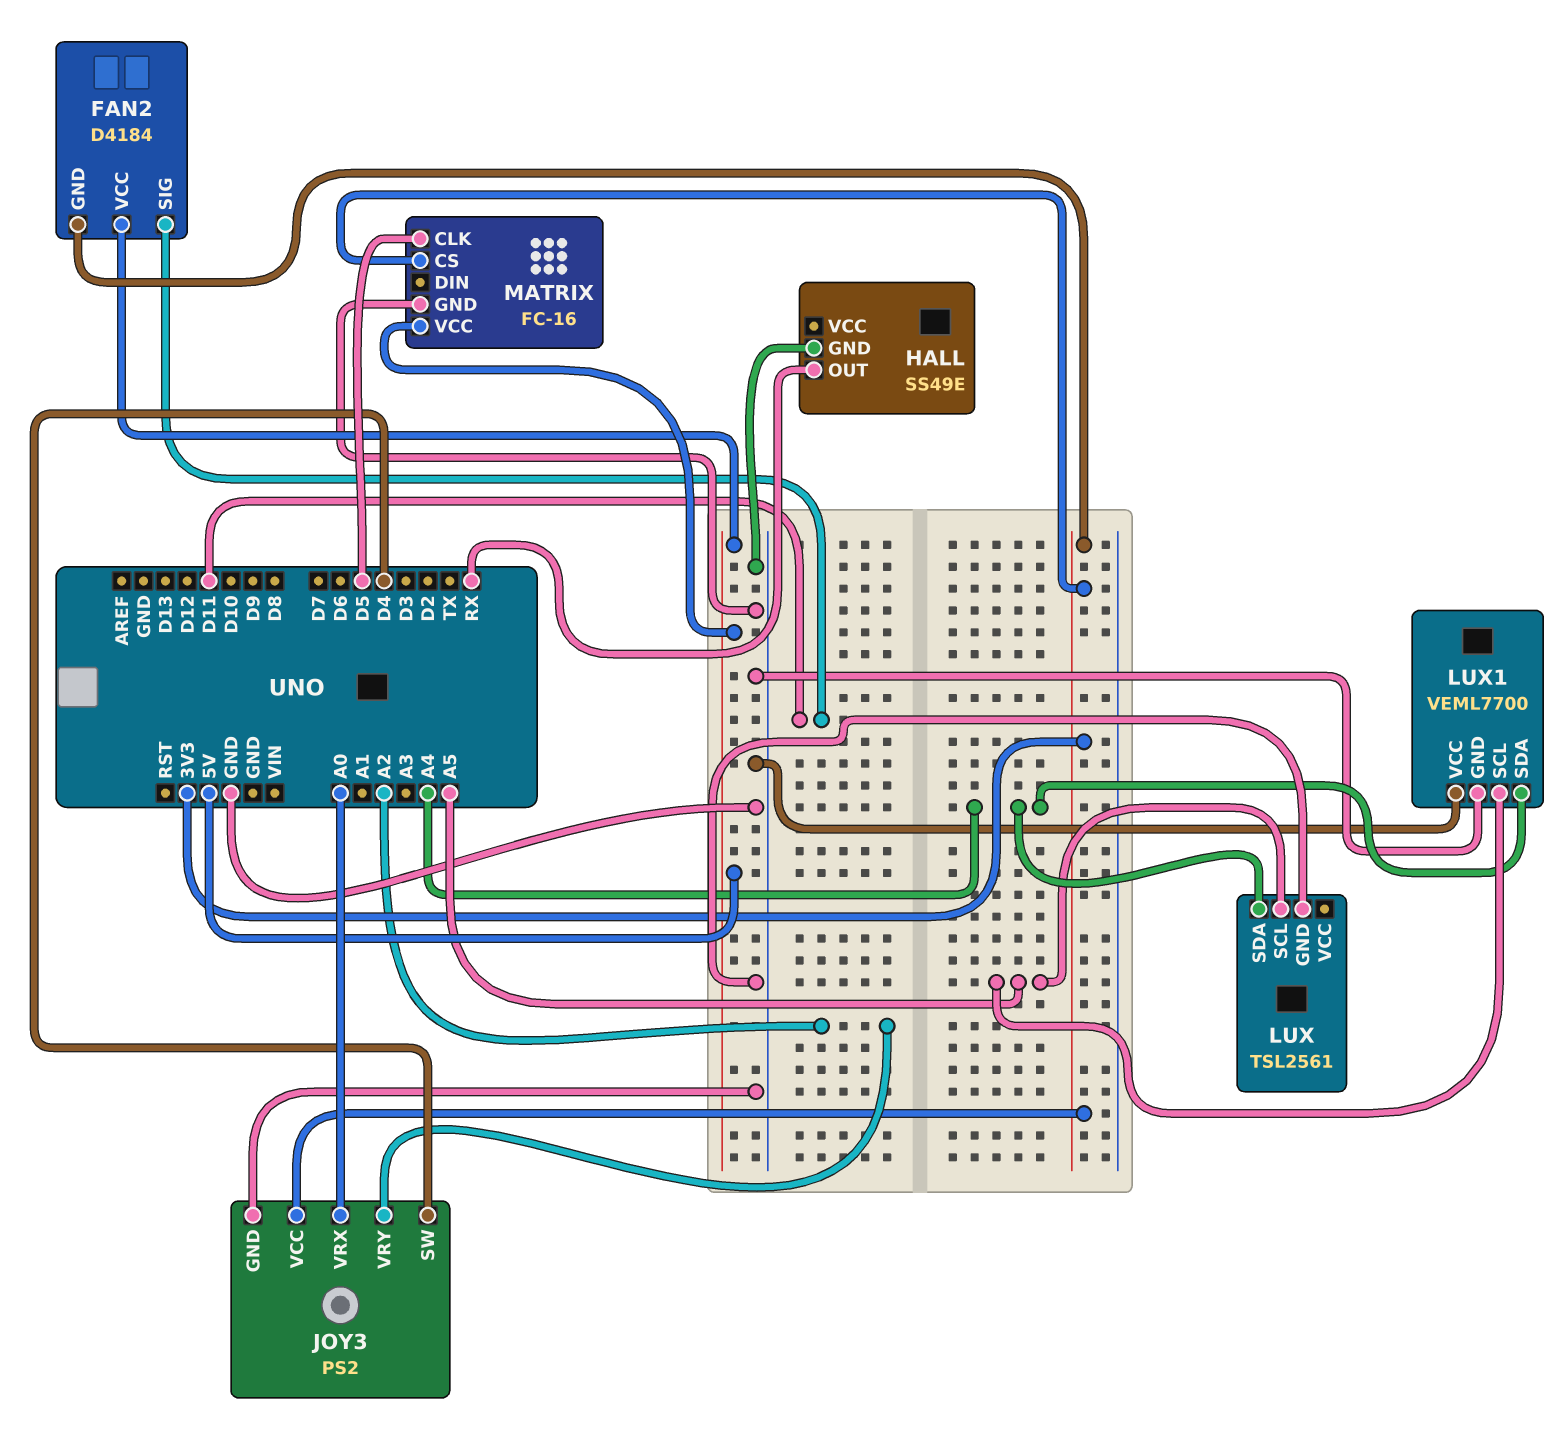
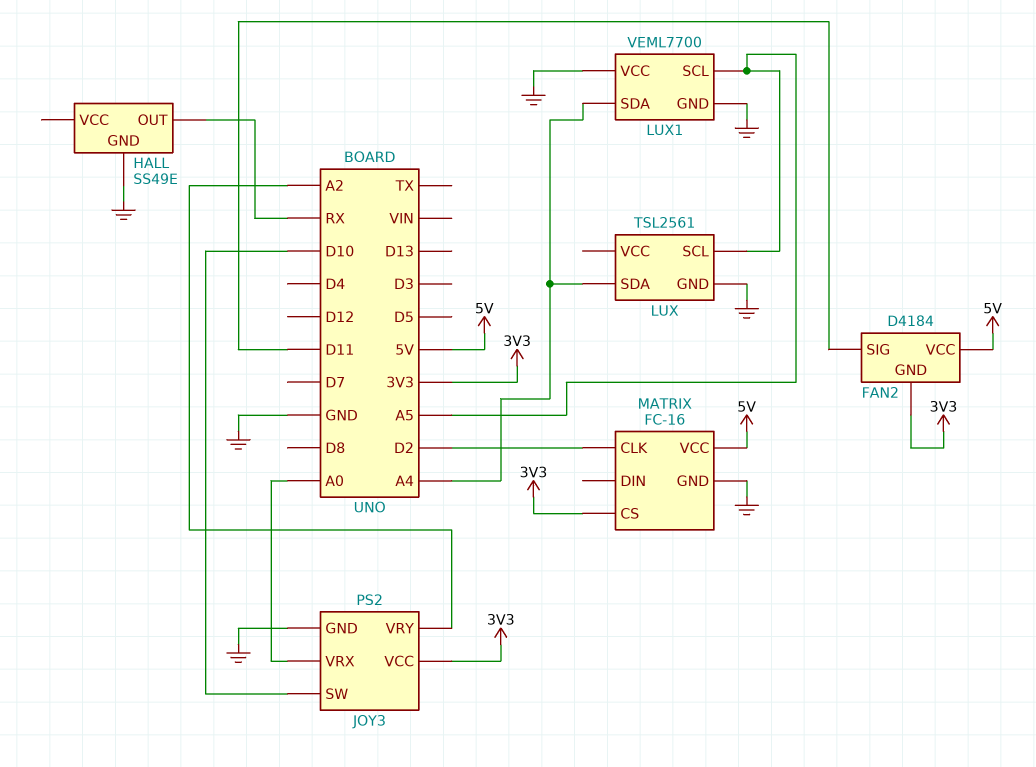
JOY3 pin SW: D4 -> D10
MATRIX pin CLK: D5 -> D2

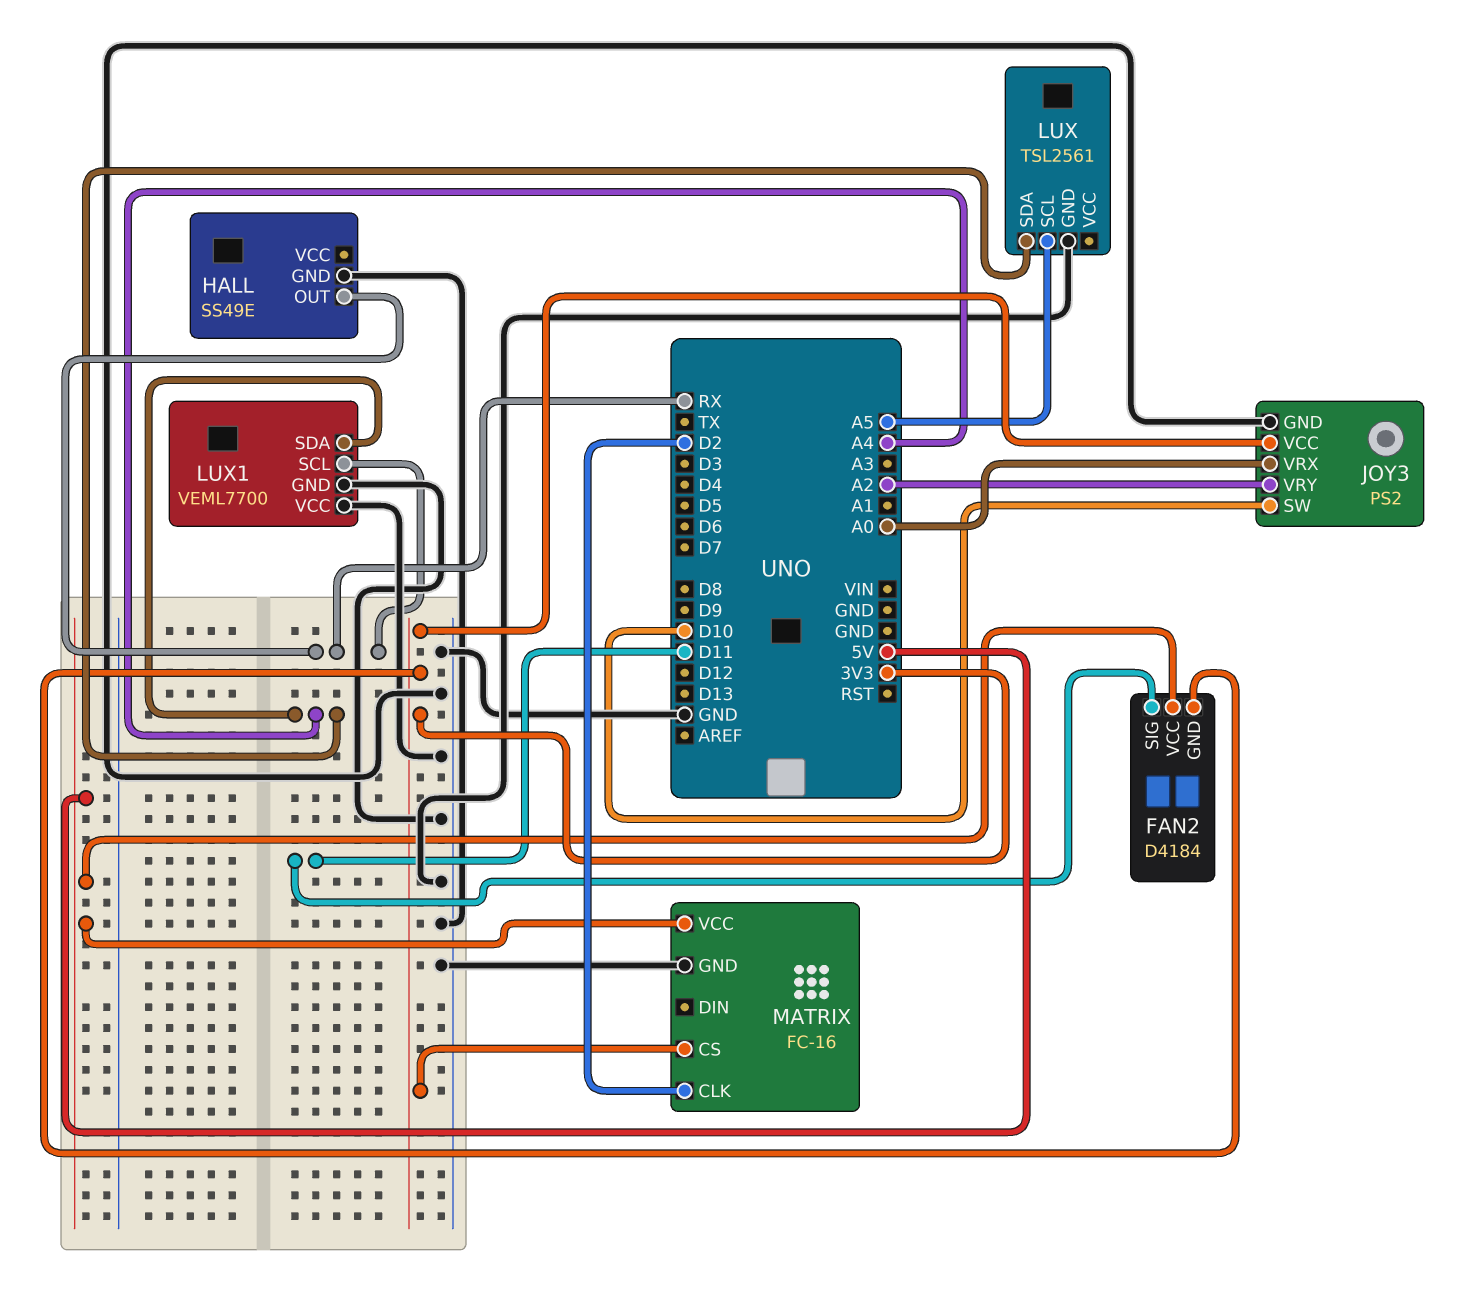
LUX1 pin SCL: A5 -> RX

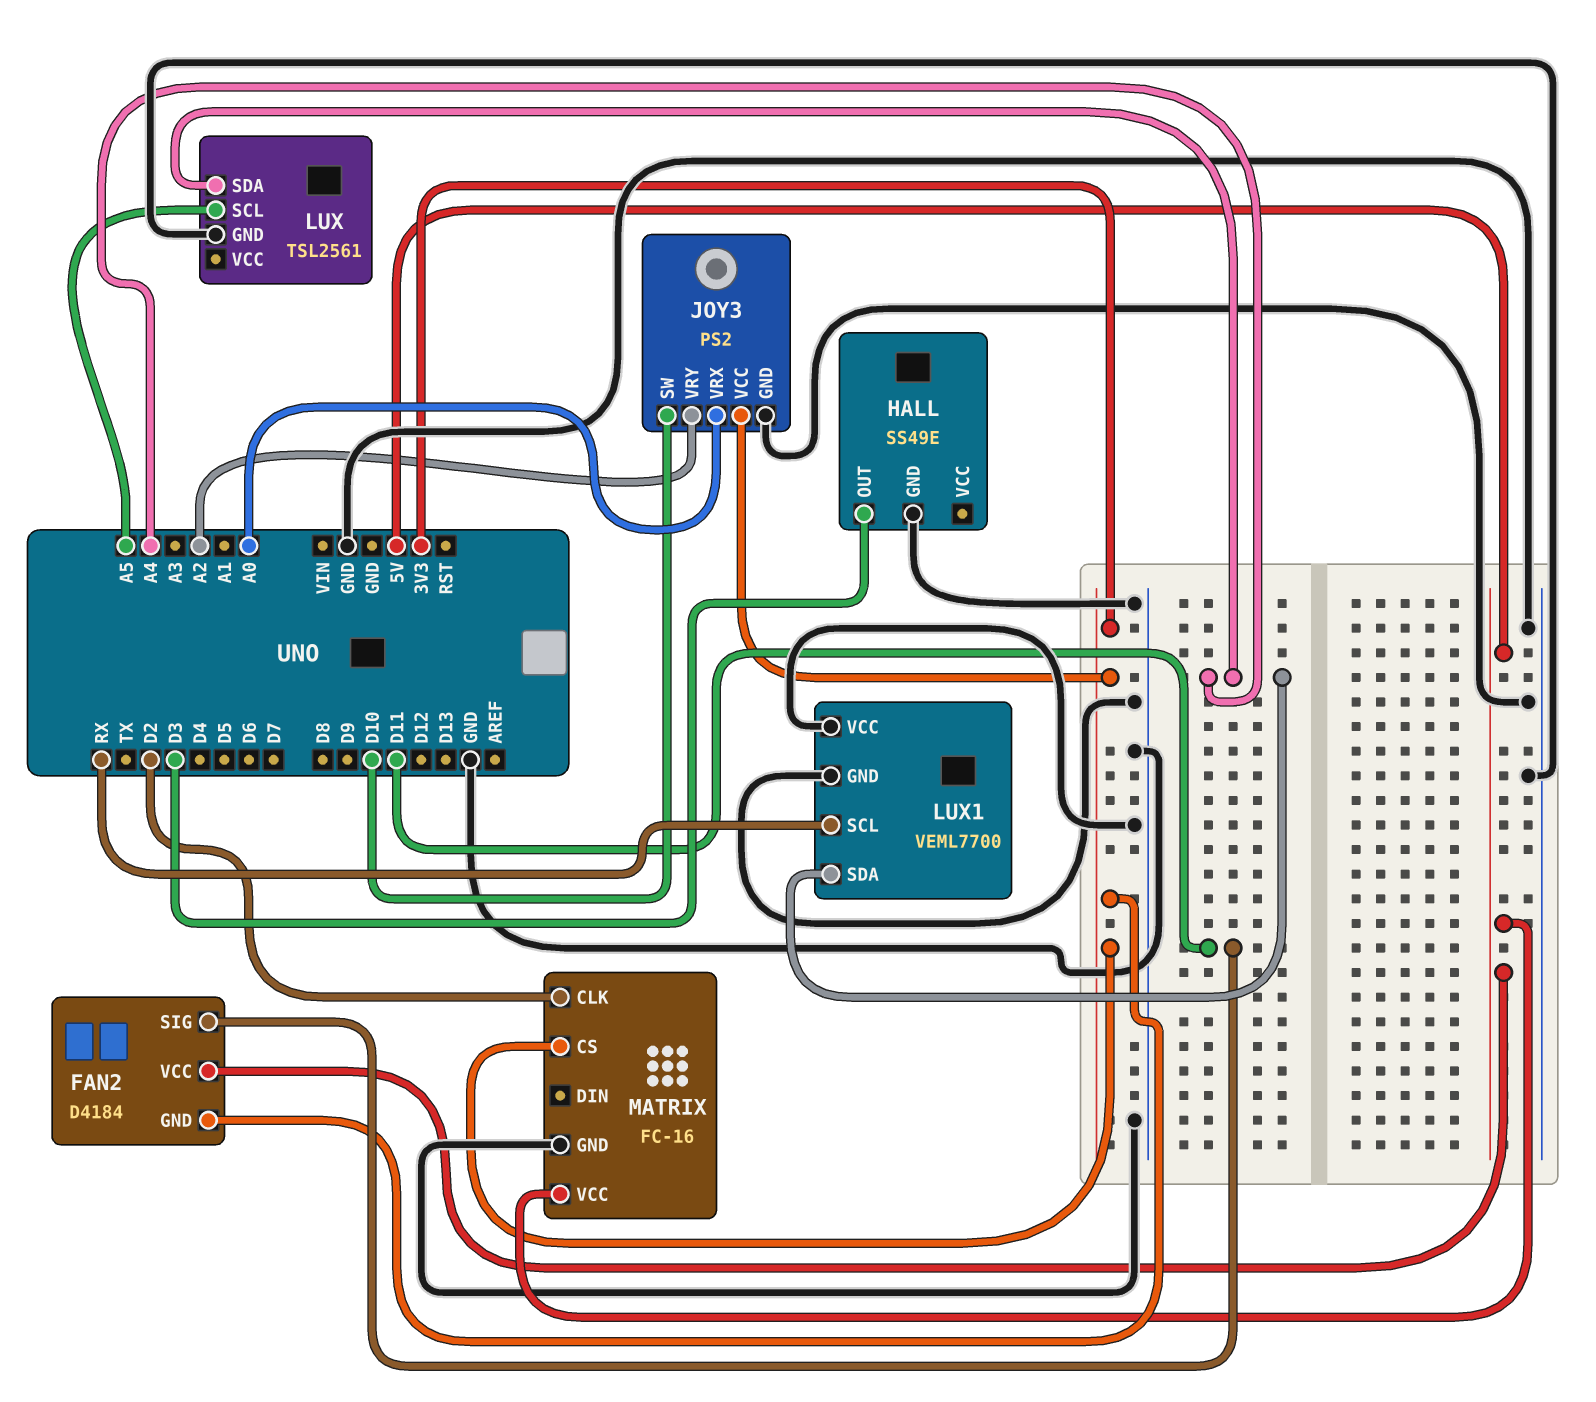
HALL pin OUT: RX -> D3

